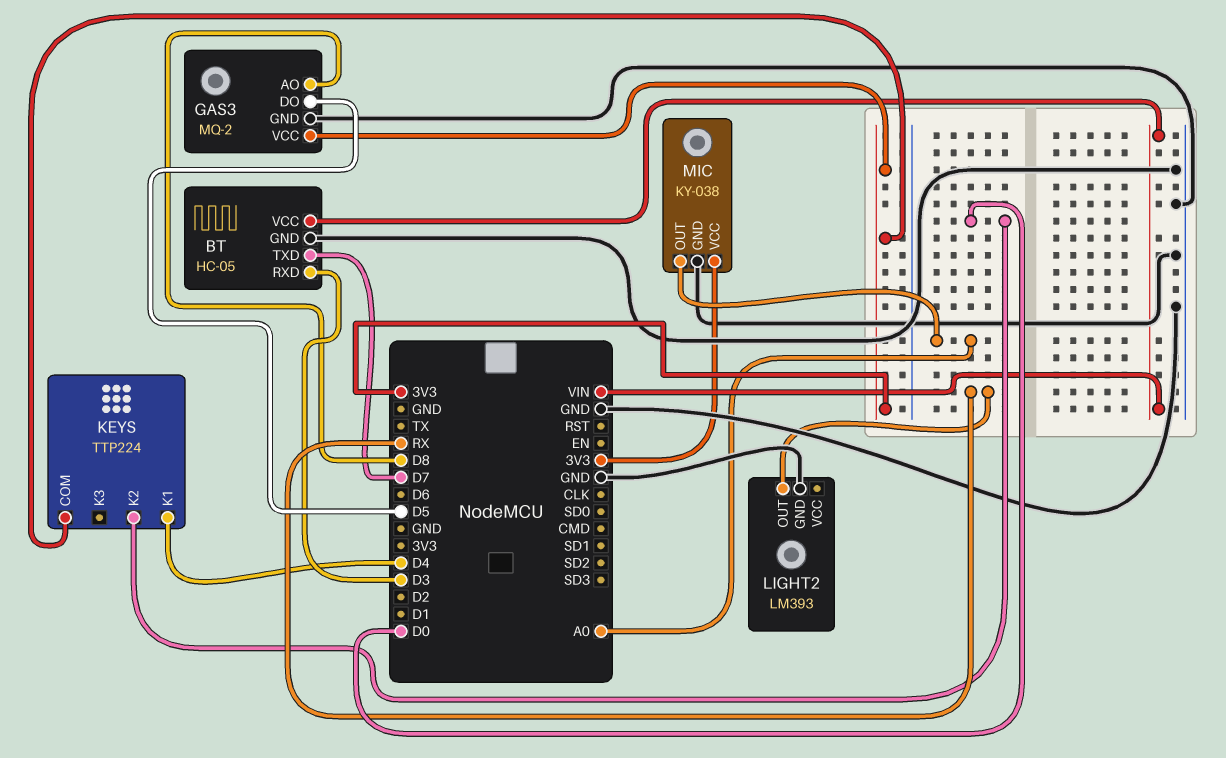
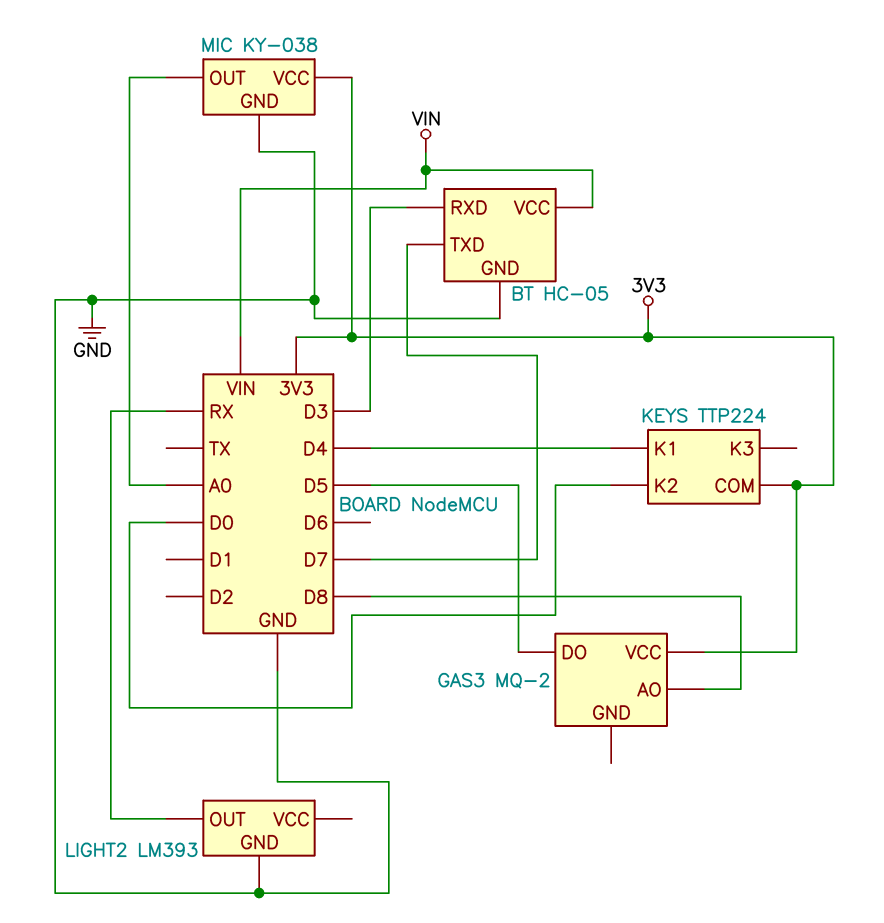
GAS3 pin GND: GND -> none

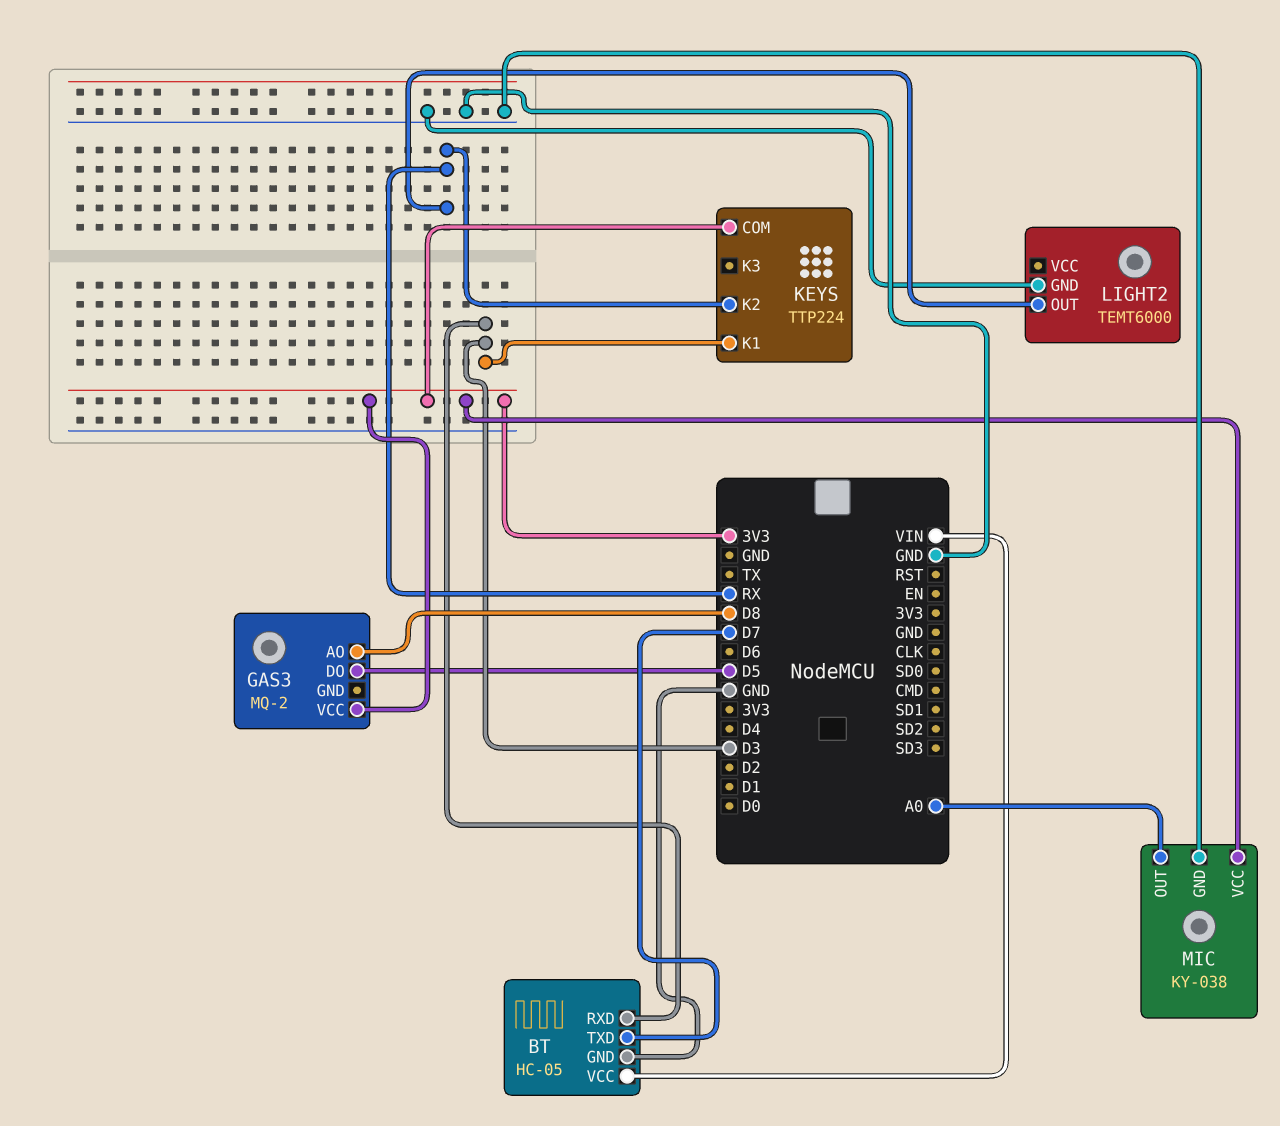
KEYS pin K1: D4 -> D3
KEYS pin K2: D0 -> RX
LIGHT2: LM393 -> TEMT6000

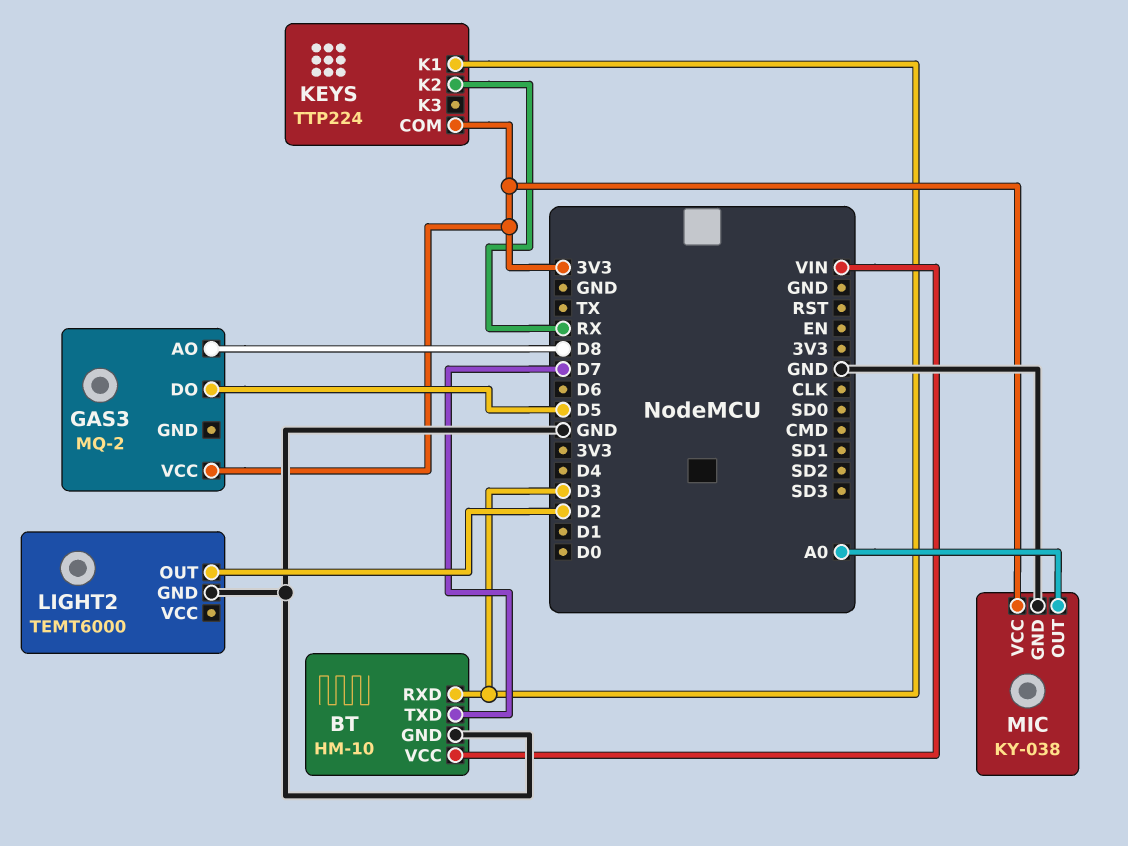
BT: HC-05 -> HM-10
LIGHT2 pin OUT: RX -> D2

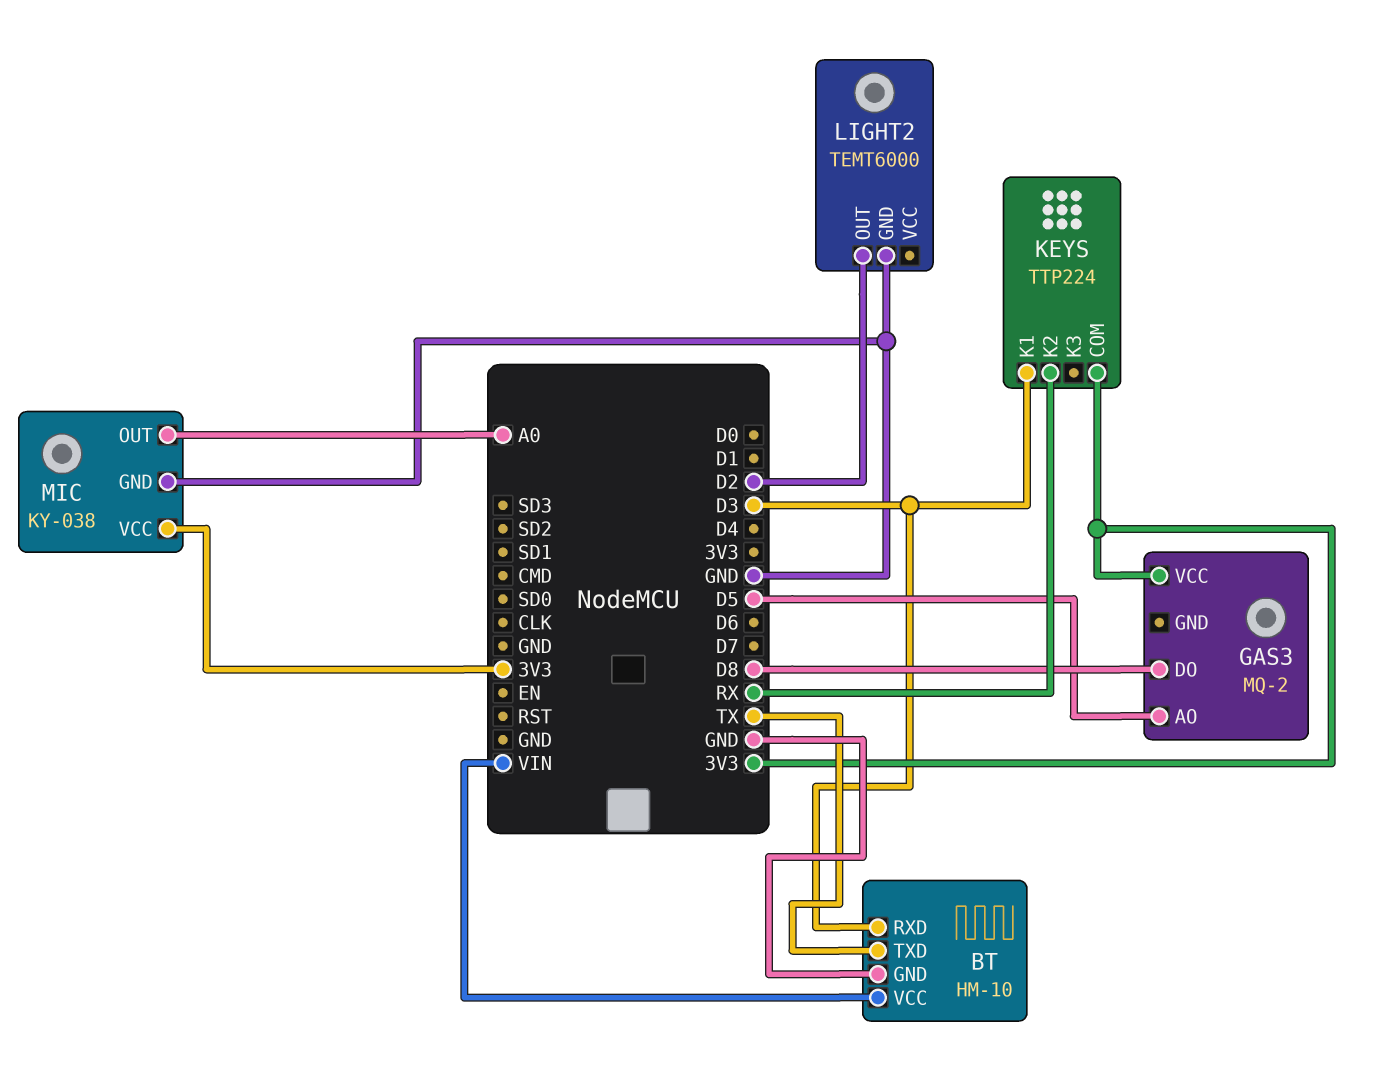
BT pin TXD: D7 -> TX
GAS3 pin AO: D8 -> D5
GAS3 pin DO: D5 -> D8

